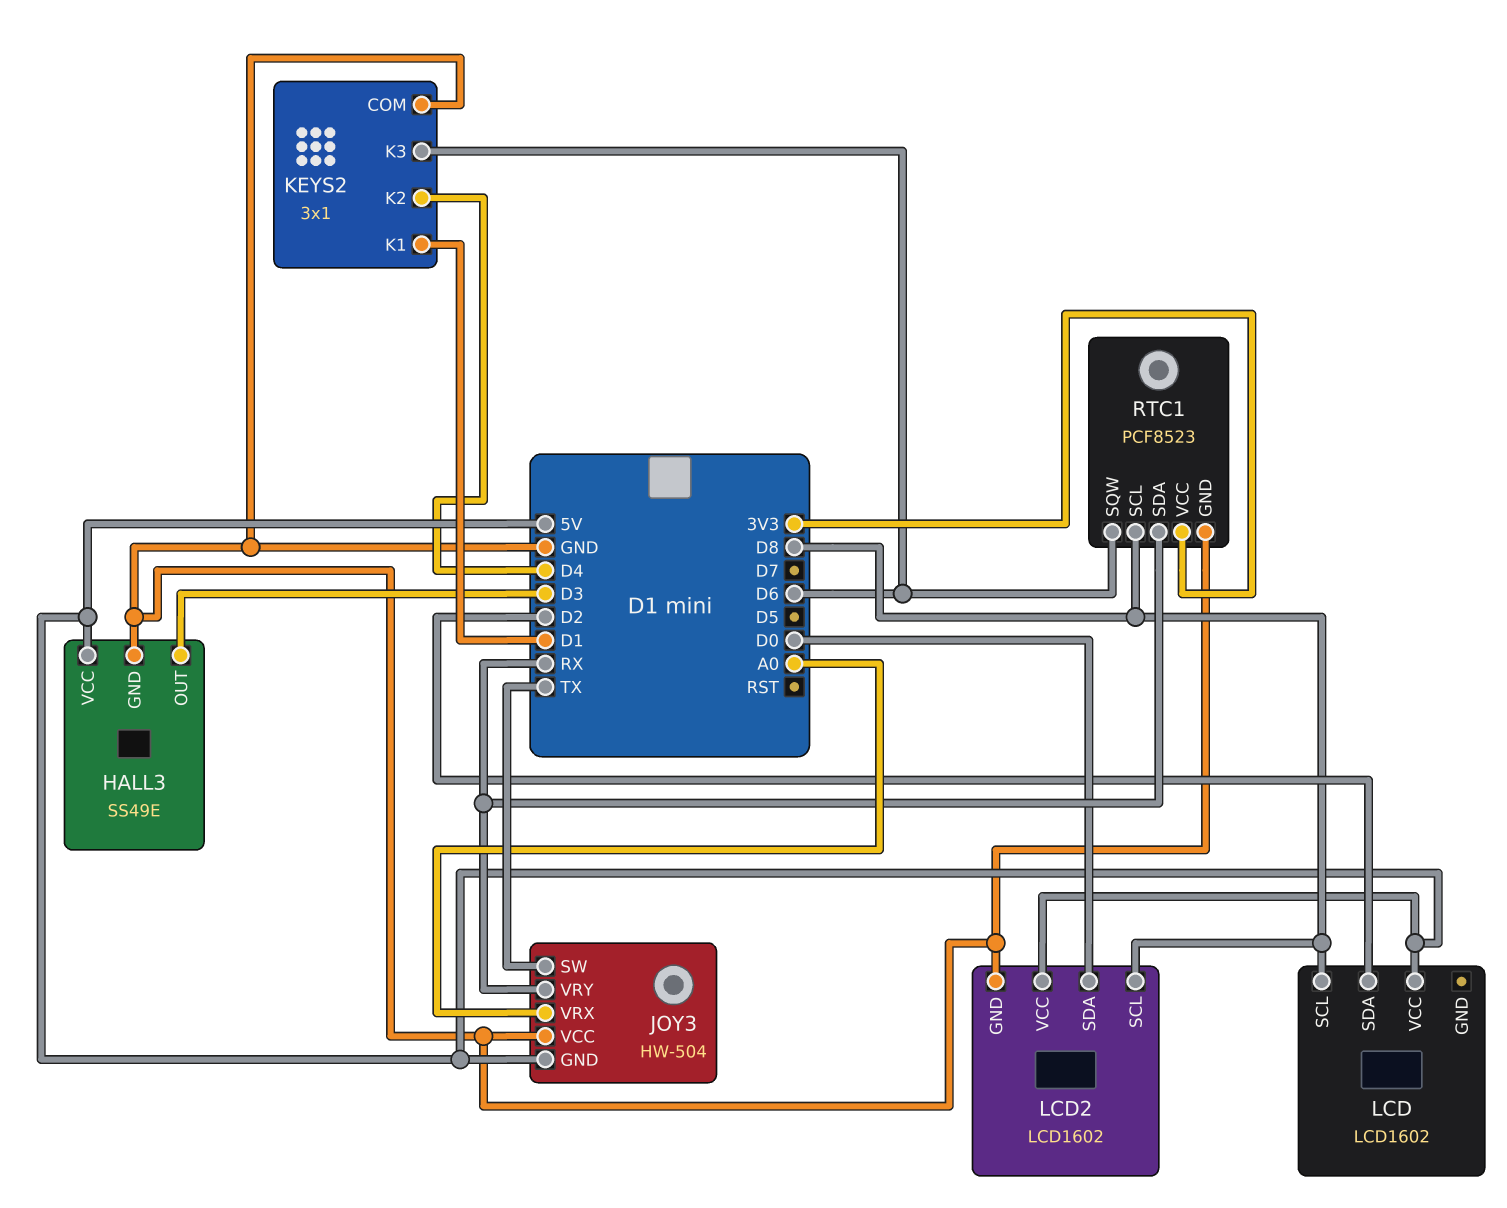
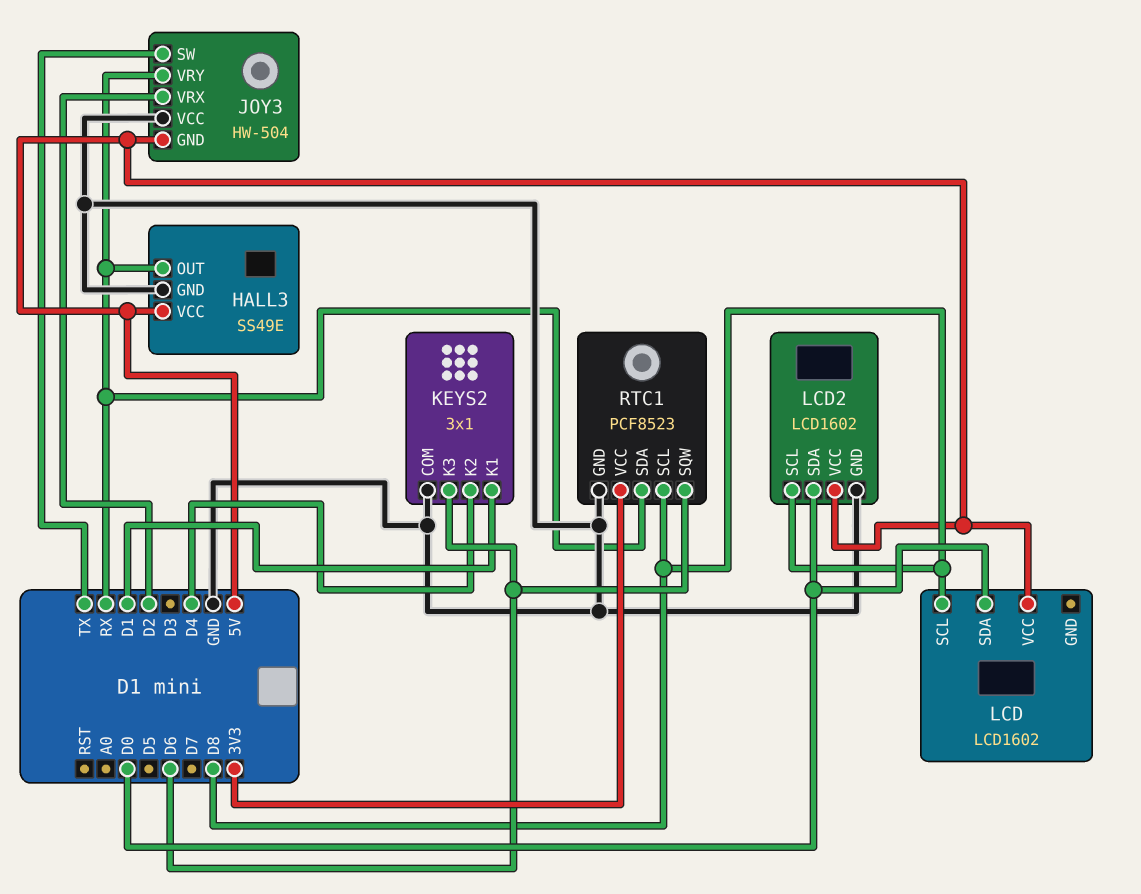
HALL3 pin OUT: D3 -> RX
JOY3 pin VRX: A0 -> D2
LCD pin SDA: D2 -> D0

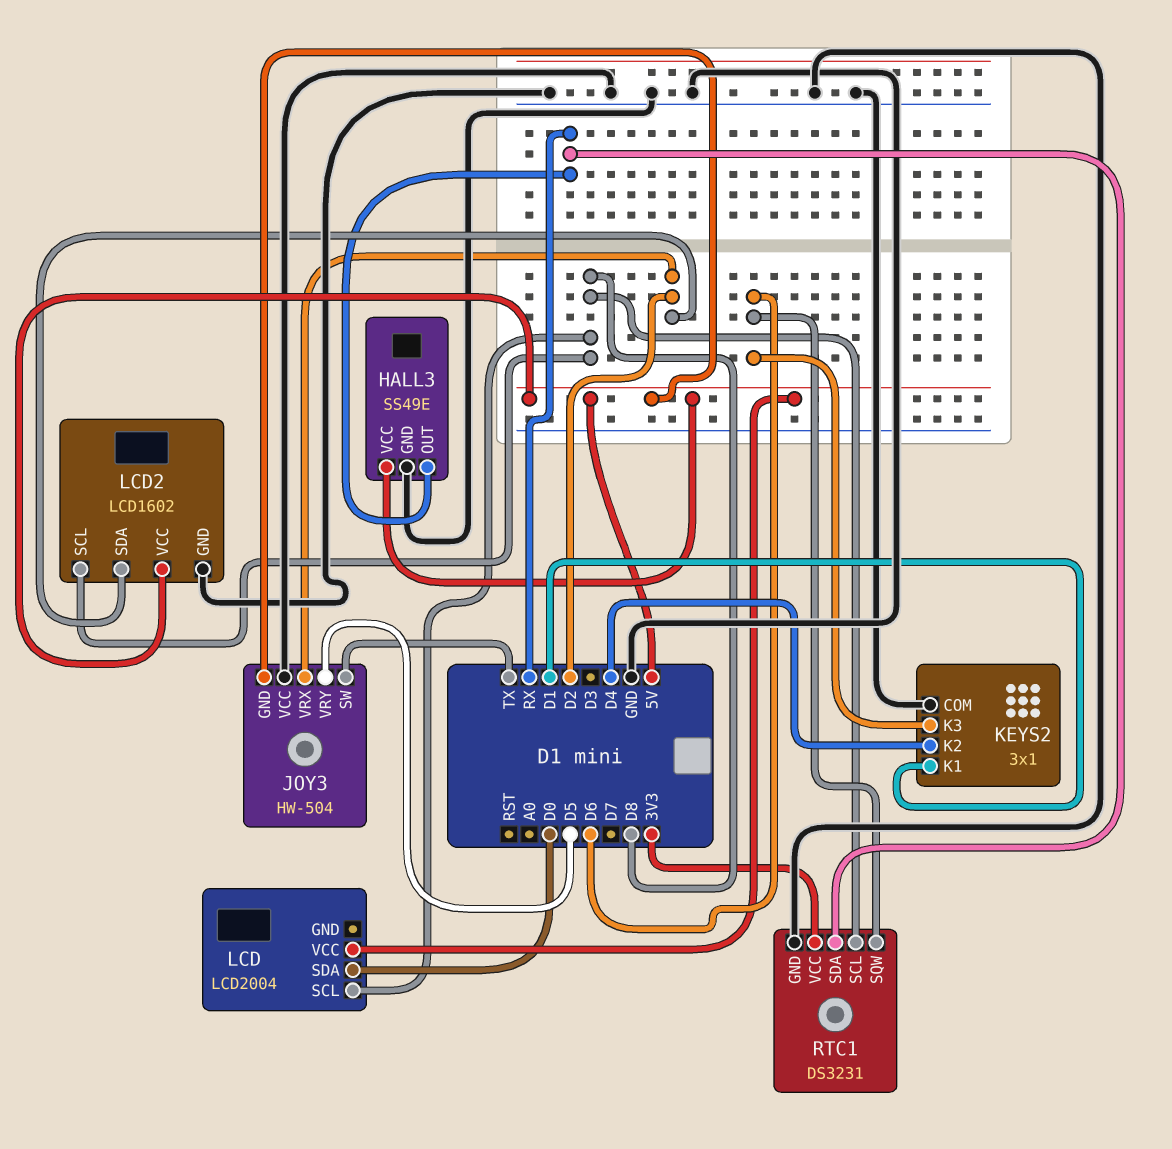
JOY3 pin VRY: RX -> D5
LCD: LCD1602 -> LCD2004
LCD2 pin SDA: D0 -> D2
RTC1: PCF8523 -> DS3231

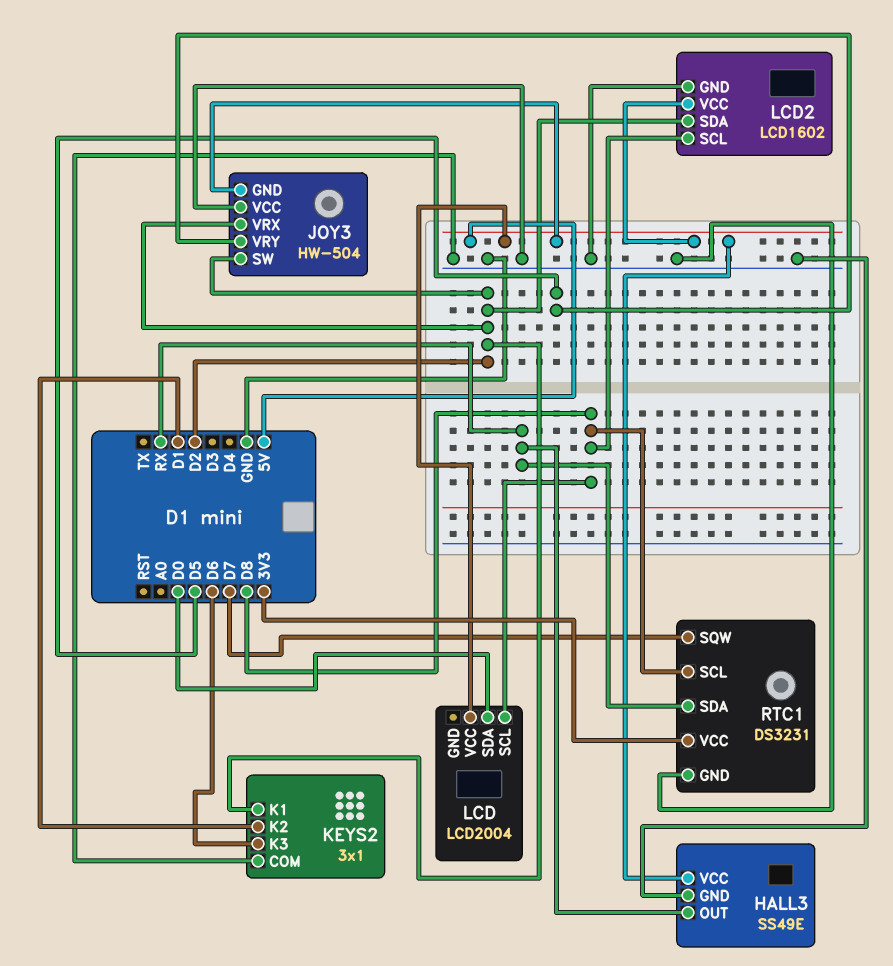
JOY3 pin SW: TX -> D2
KEYS2 pin K1: D1 -> D2
KEYS2 pin K2: D4 -> D1
RTC1 pin SQW: D6 -> D7

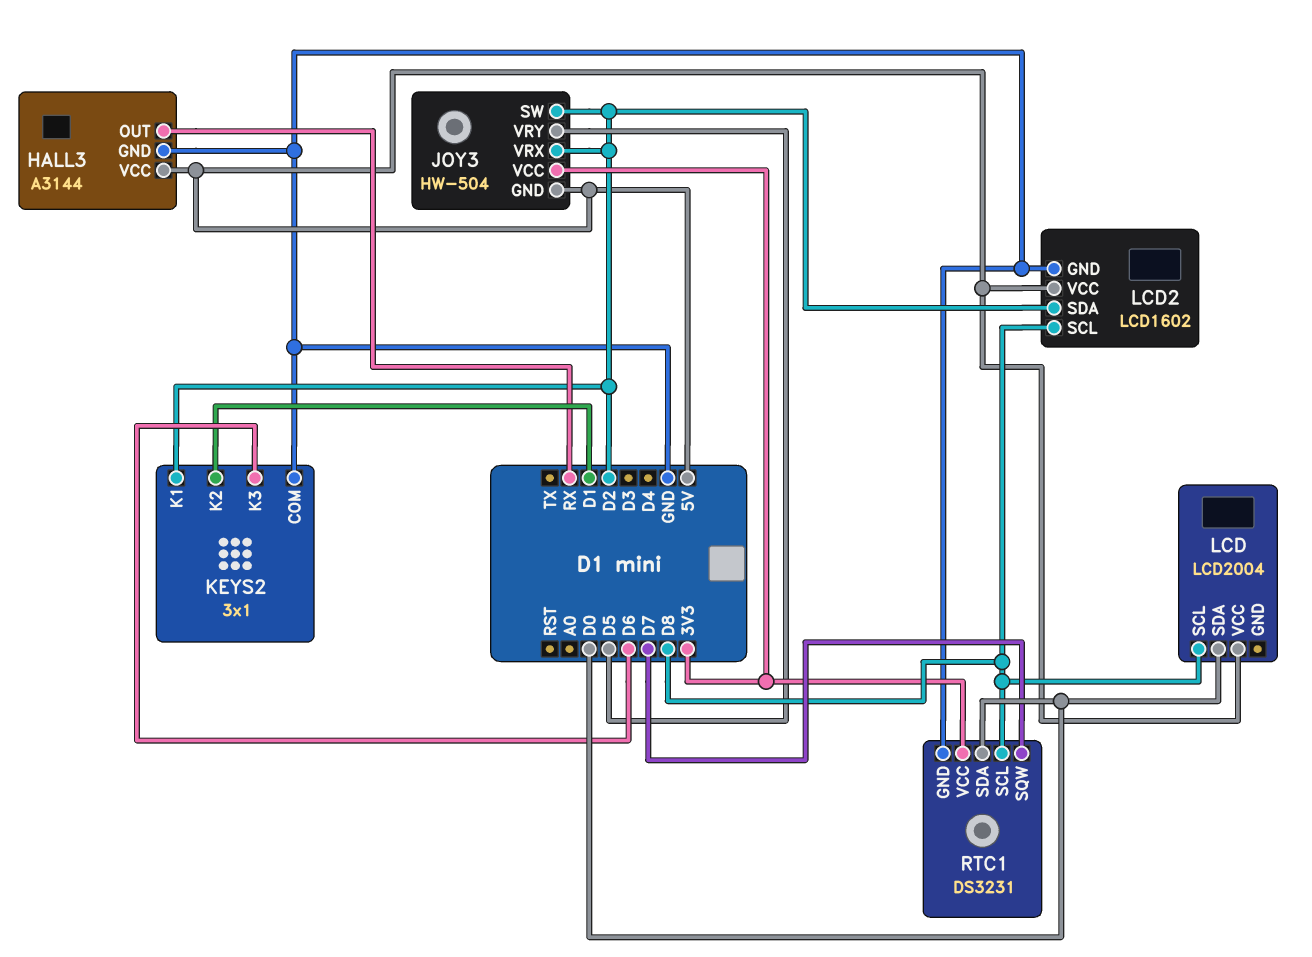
HALL3: SS49E -> A3144
JOY3 pin VCC: GND -> 3V3
RTC1 pin SDA: RX -> D0

